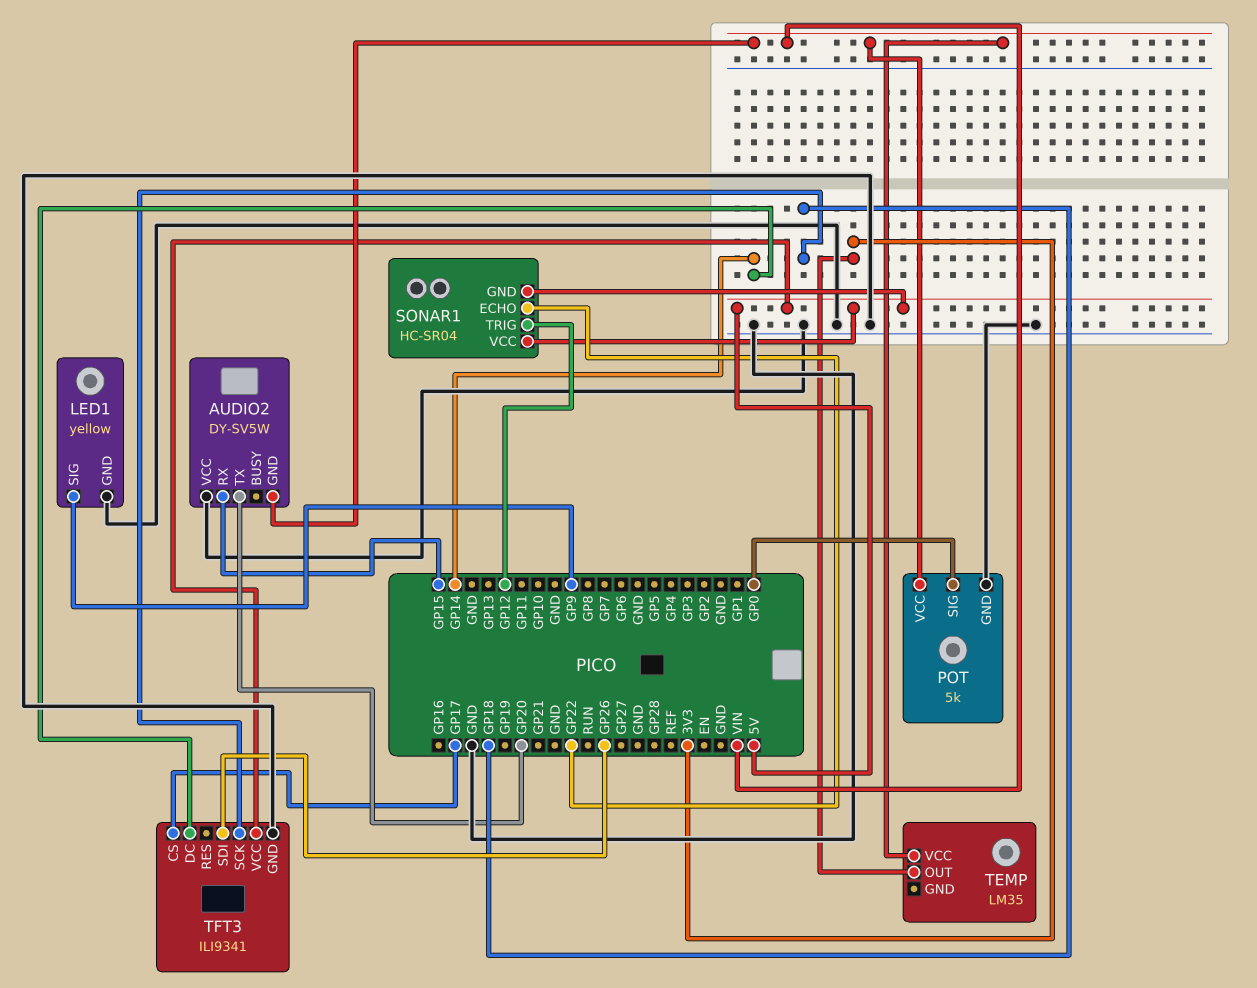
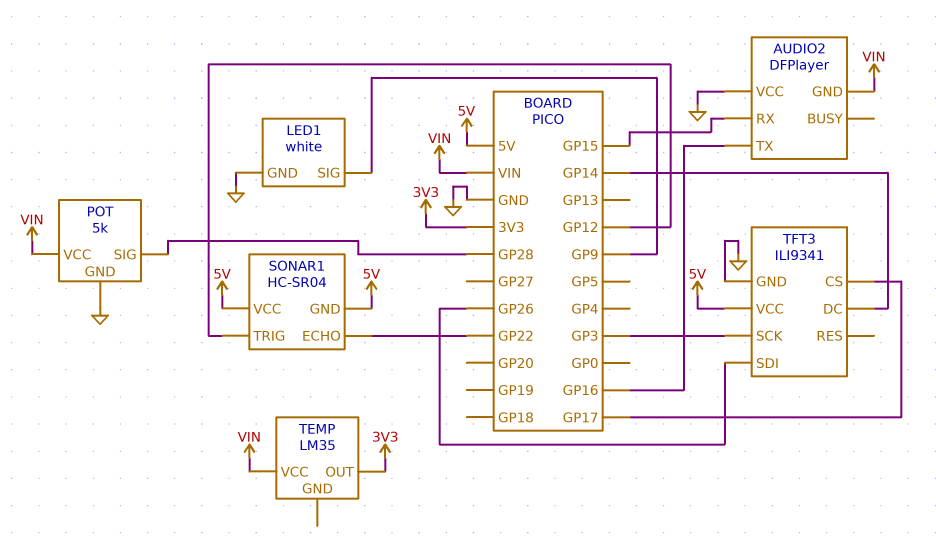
AUDIO2: DY-SV5W -> DFPlayer
AUDIO2 pin TX: GP20 -> GP16
LED1: yellow -> white
POT pin SIG: GP0 -> GP28
TFT3 pin SCK: GP18 -> GP3

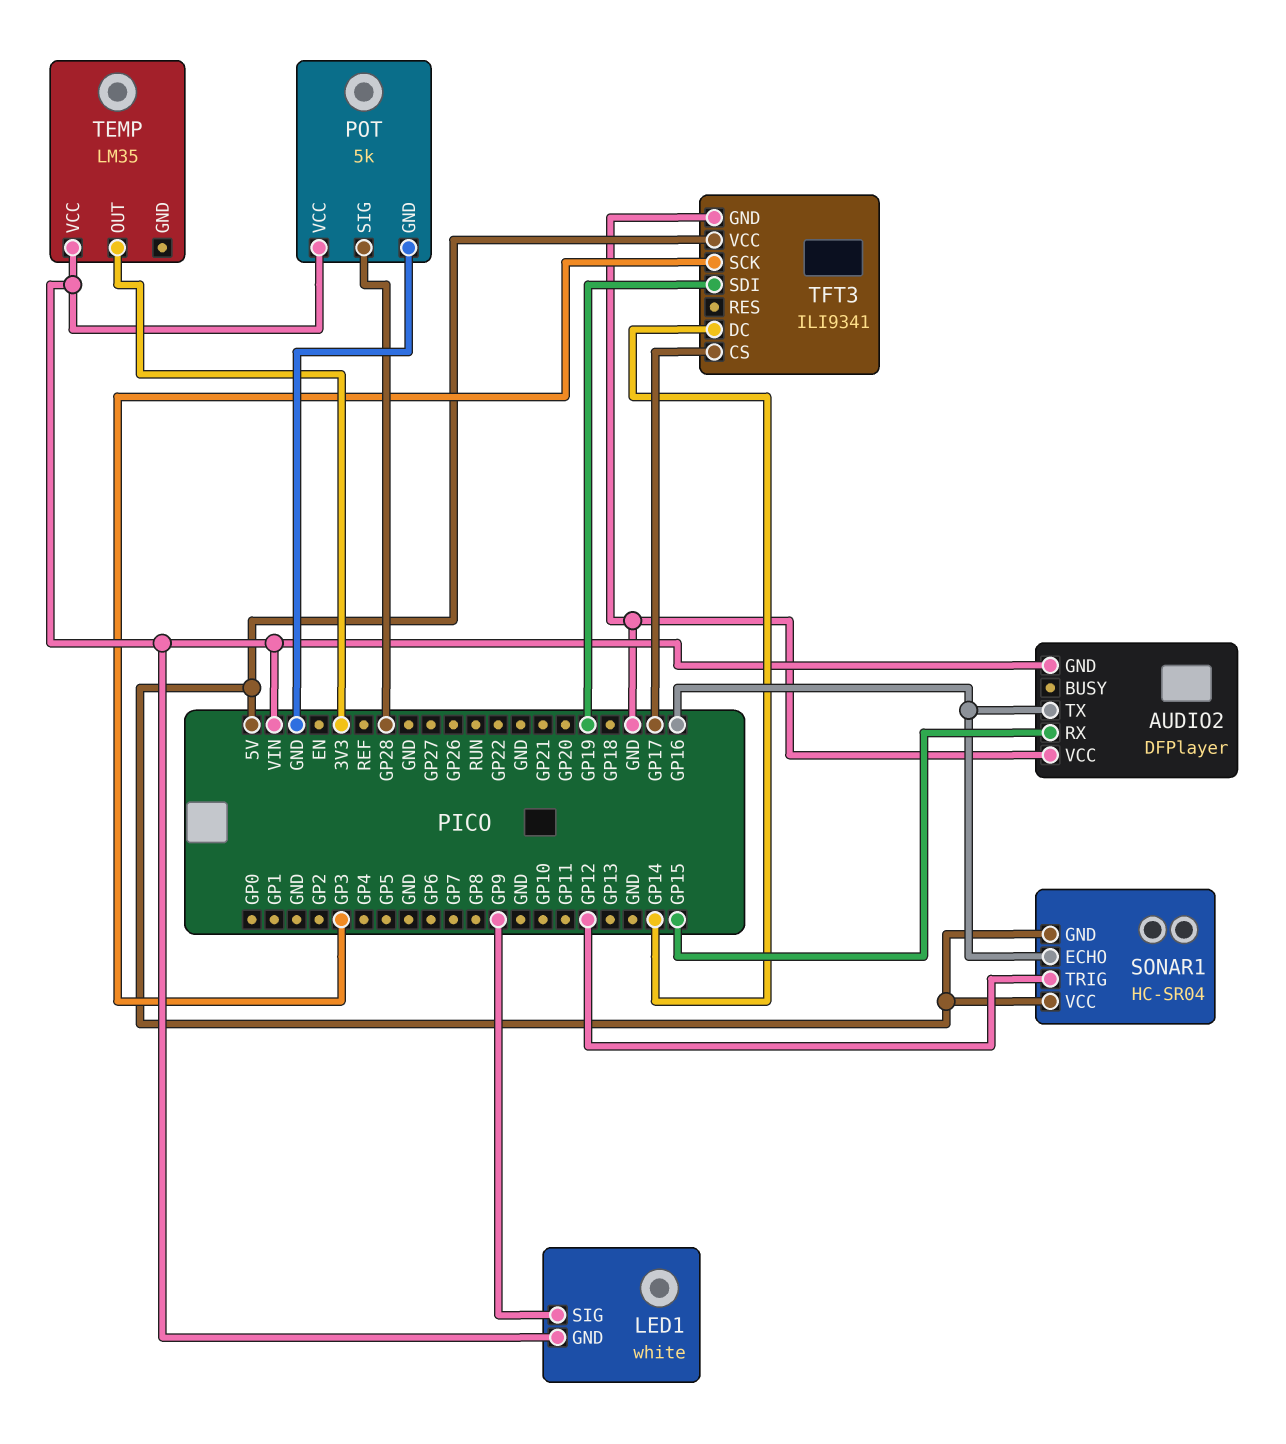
LED1 pin GND: GND -> VIN
SONAR1 pin ECHO: GP22 -> GP16
TFT3 pin SDI: GP26 -> GP19

